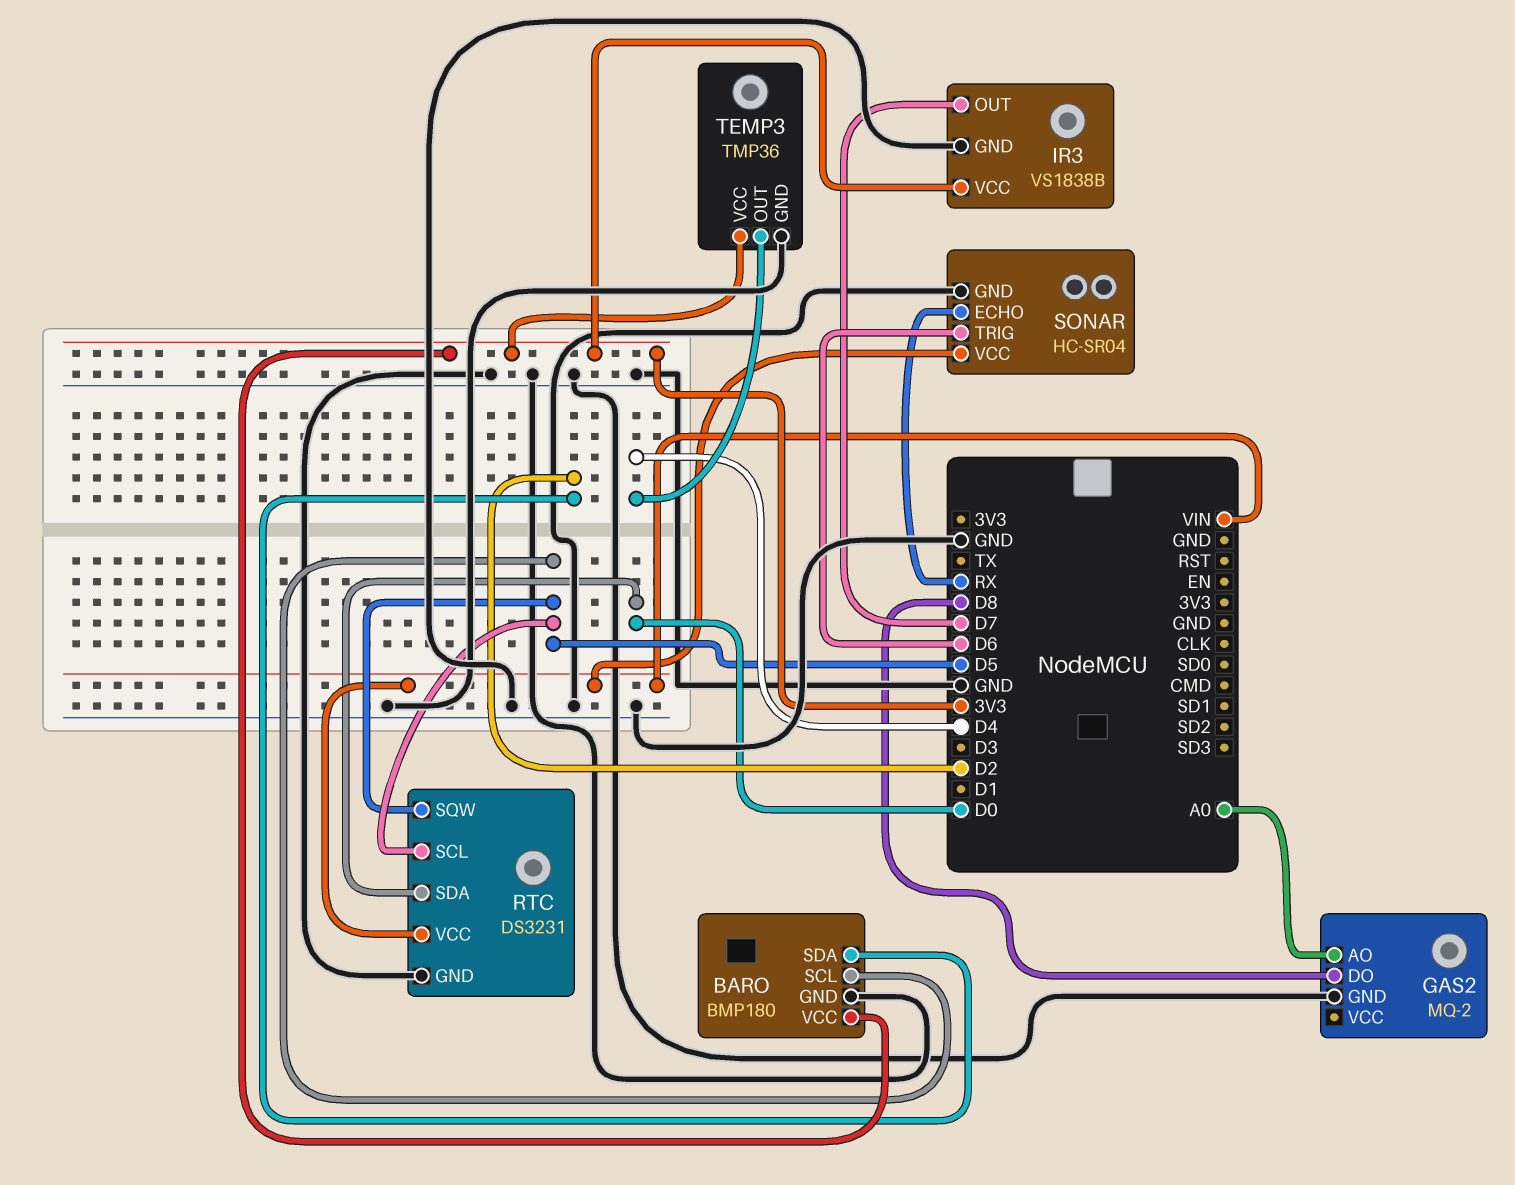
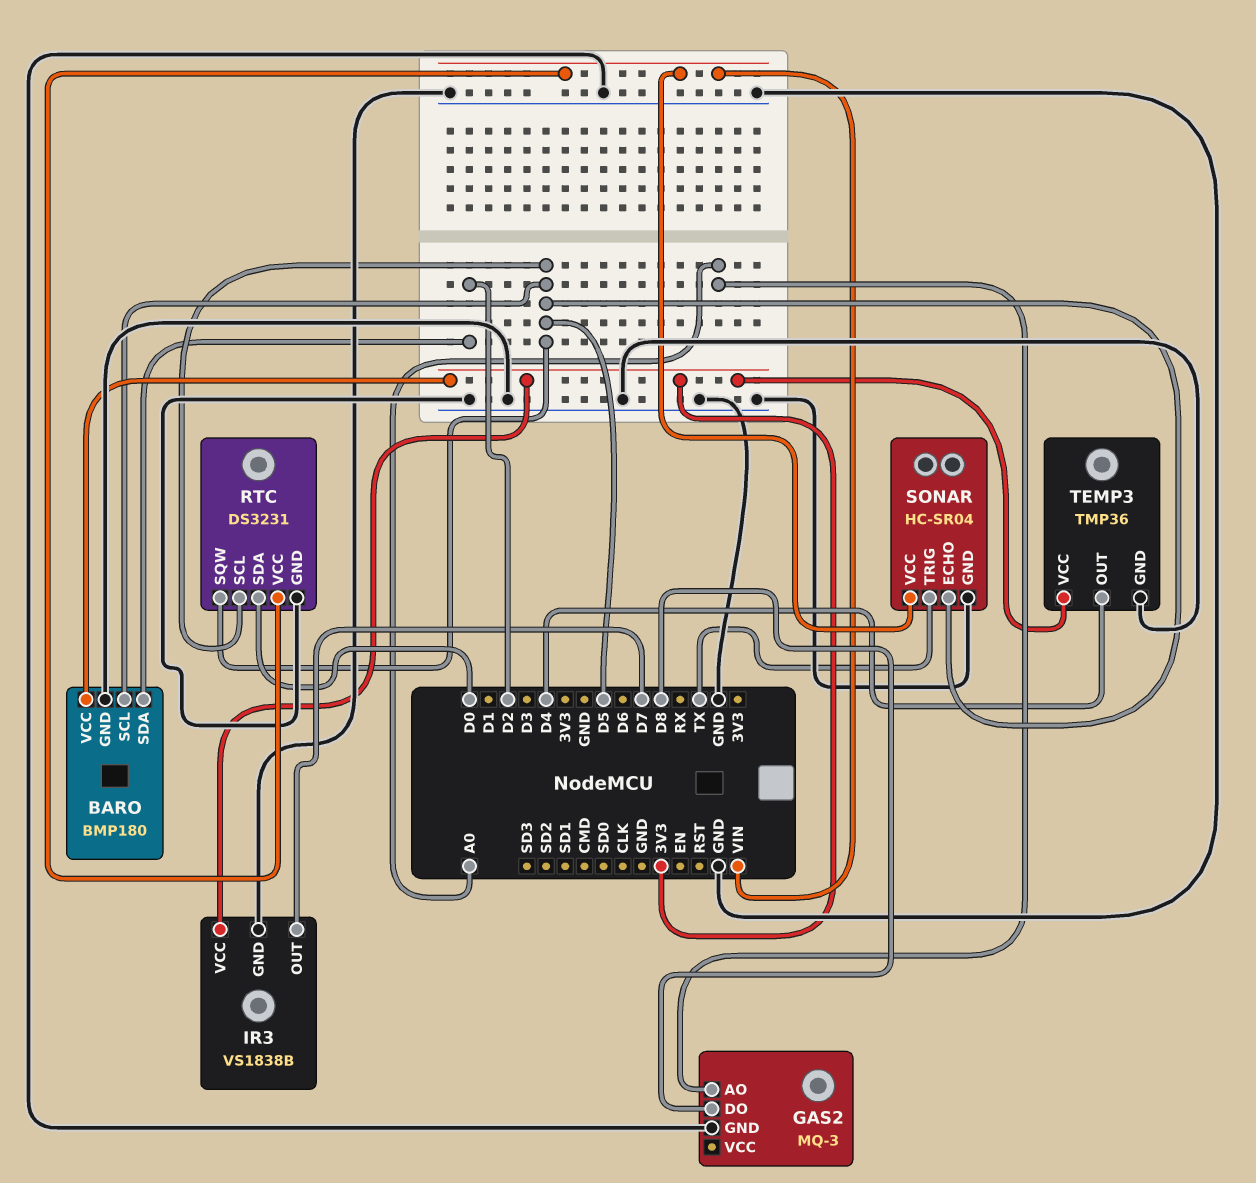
GAS2: MQ-2 -> MQ-3
SONAR pin ECHO: RX -> D5
SONAR pin TRIG: D6 -> TX

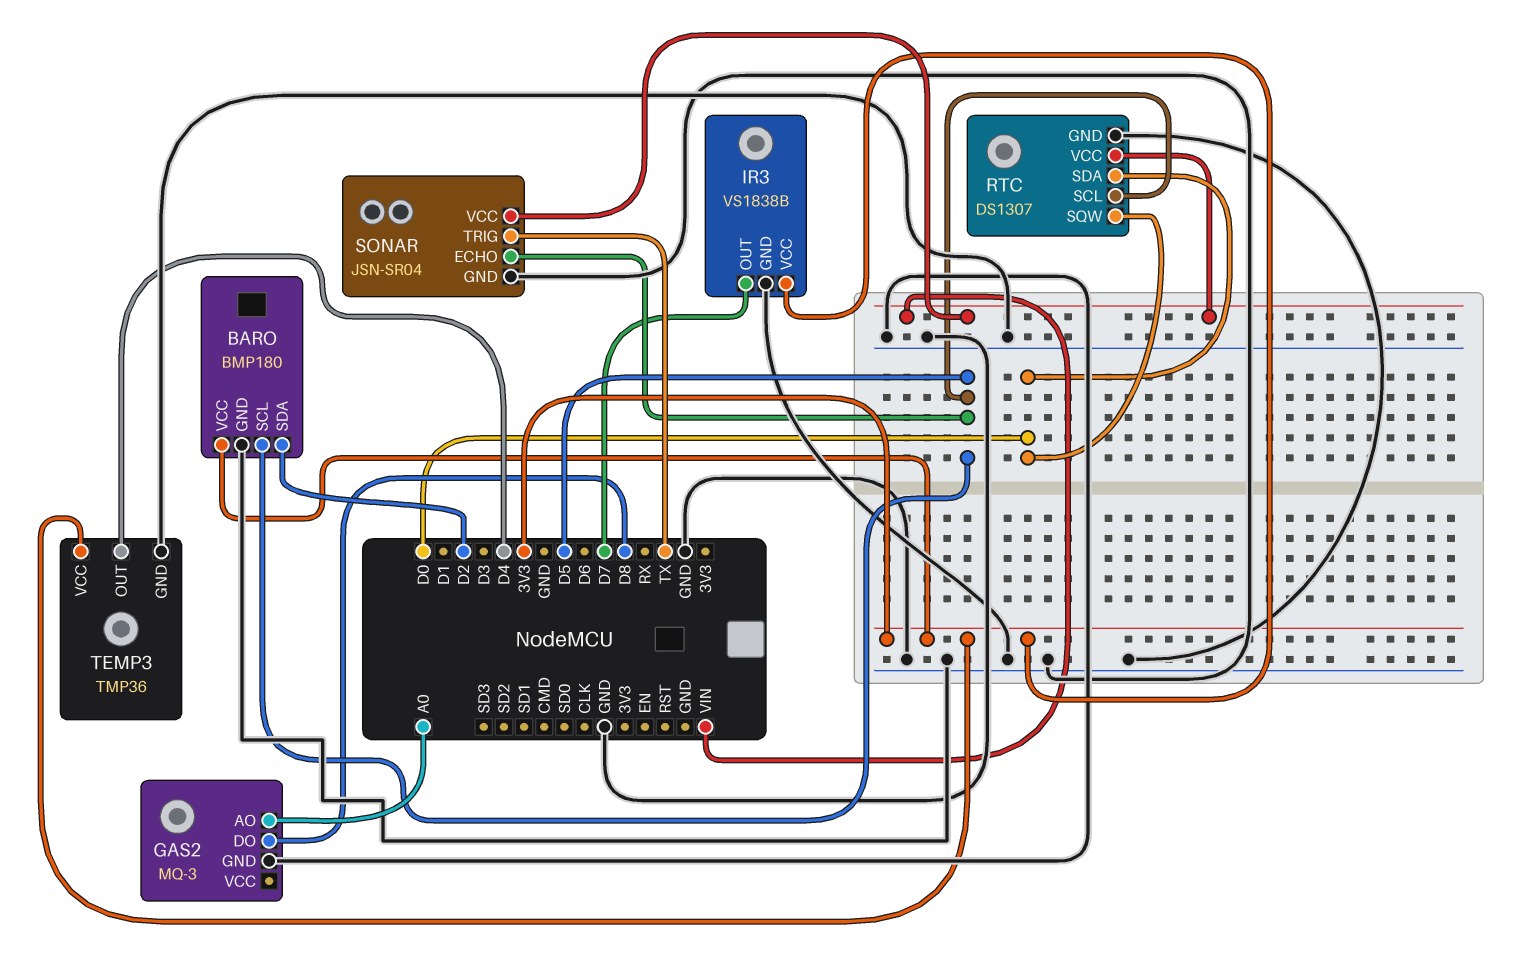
RTC: DS3231 -> DS1307
RTC pin SQW: D5 -> D0
SONAR: HC-SR04 -> JSN-SR04

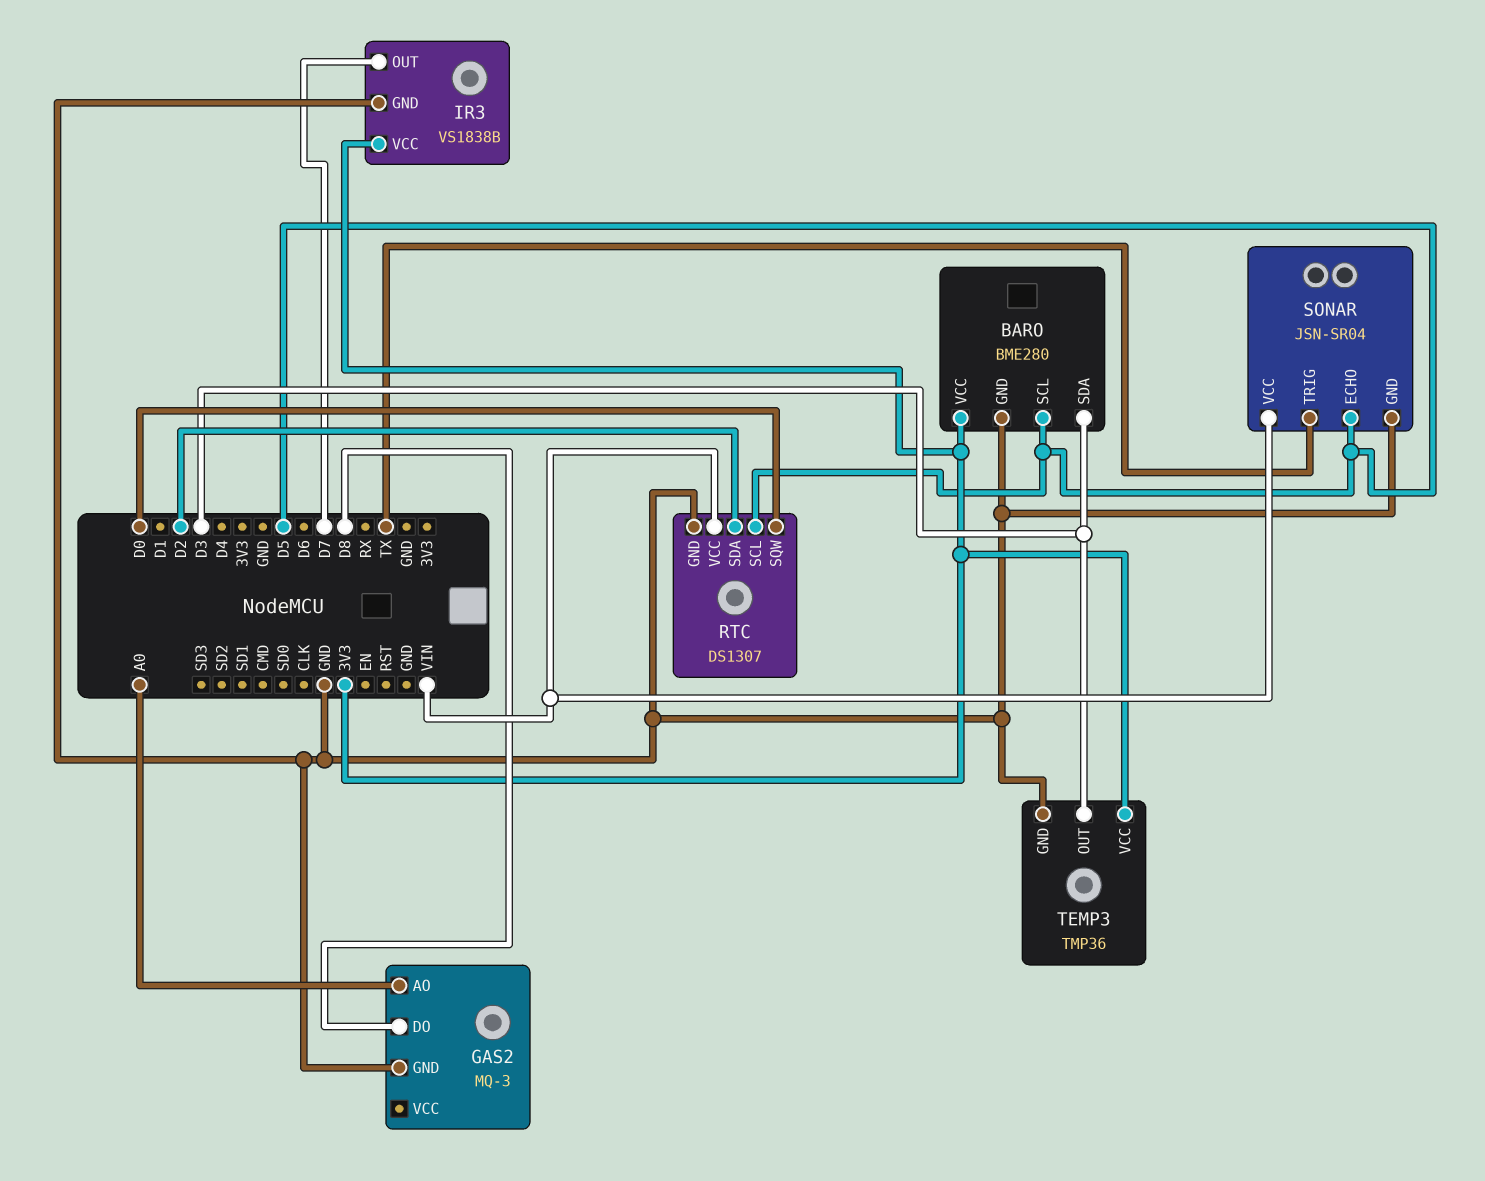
BARO: BMP180 -> BME280
BARO pin SDA: D2 -> D3
RTC pin SDA: D0 -> D2
TEMP3 pin OUT: D4 -> D3

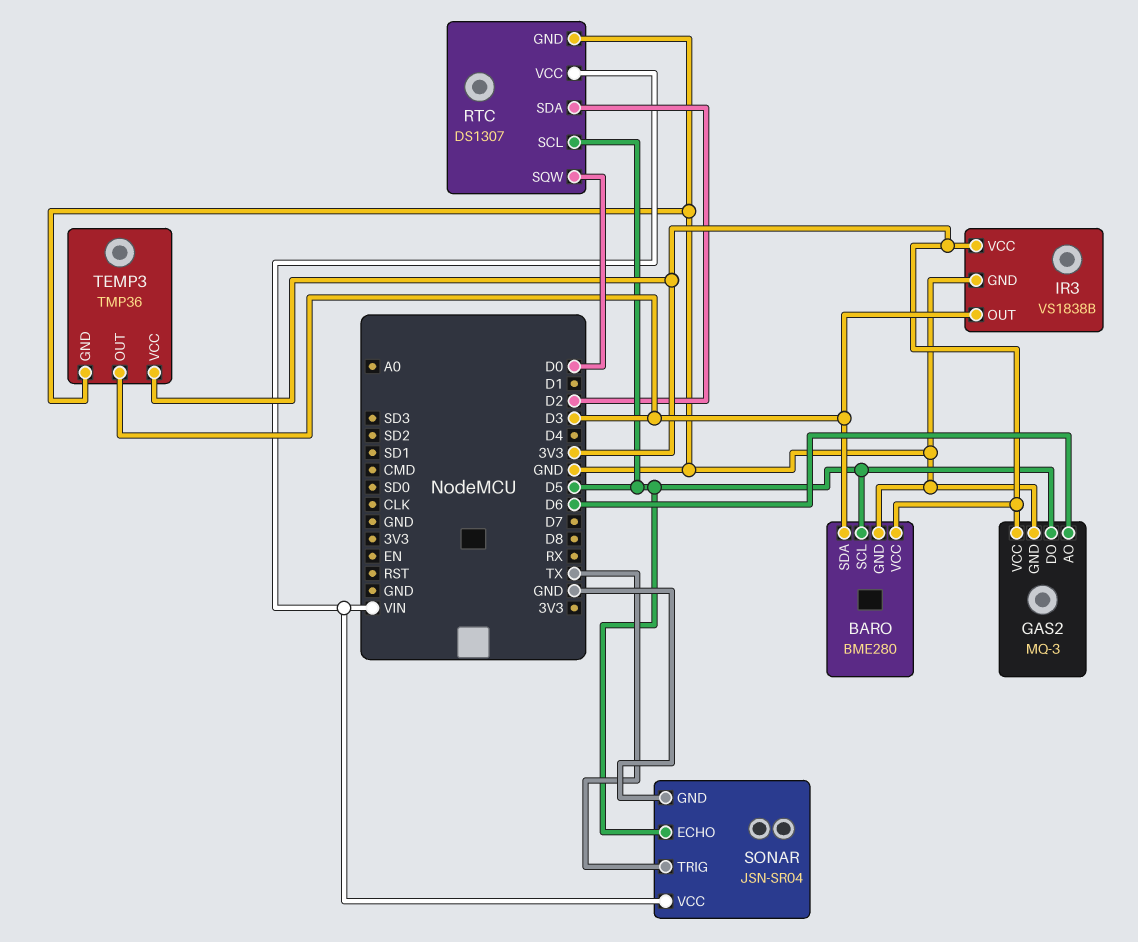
GAS2 pin AO: A0 -> D6
GAS2 pin DO: D8 -> D5
GAS2 pin VCC: none -> 3V3
IR3 pin OUT: D7 -> D3

